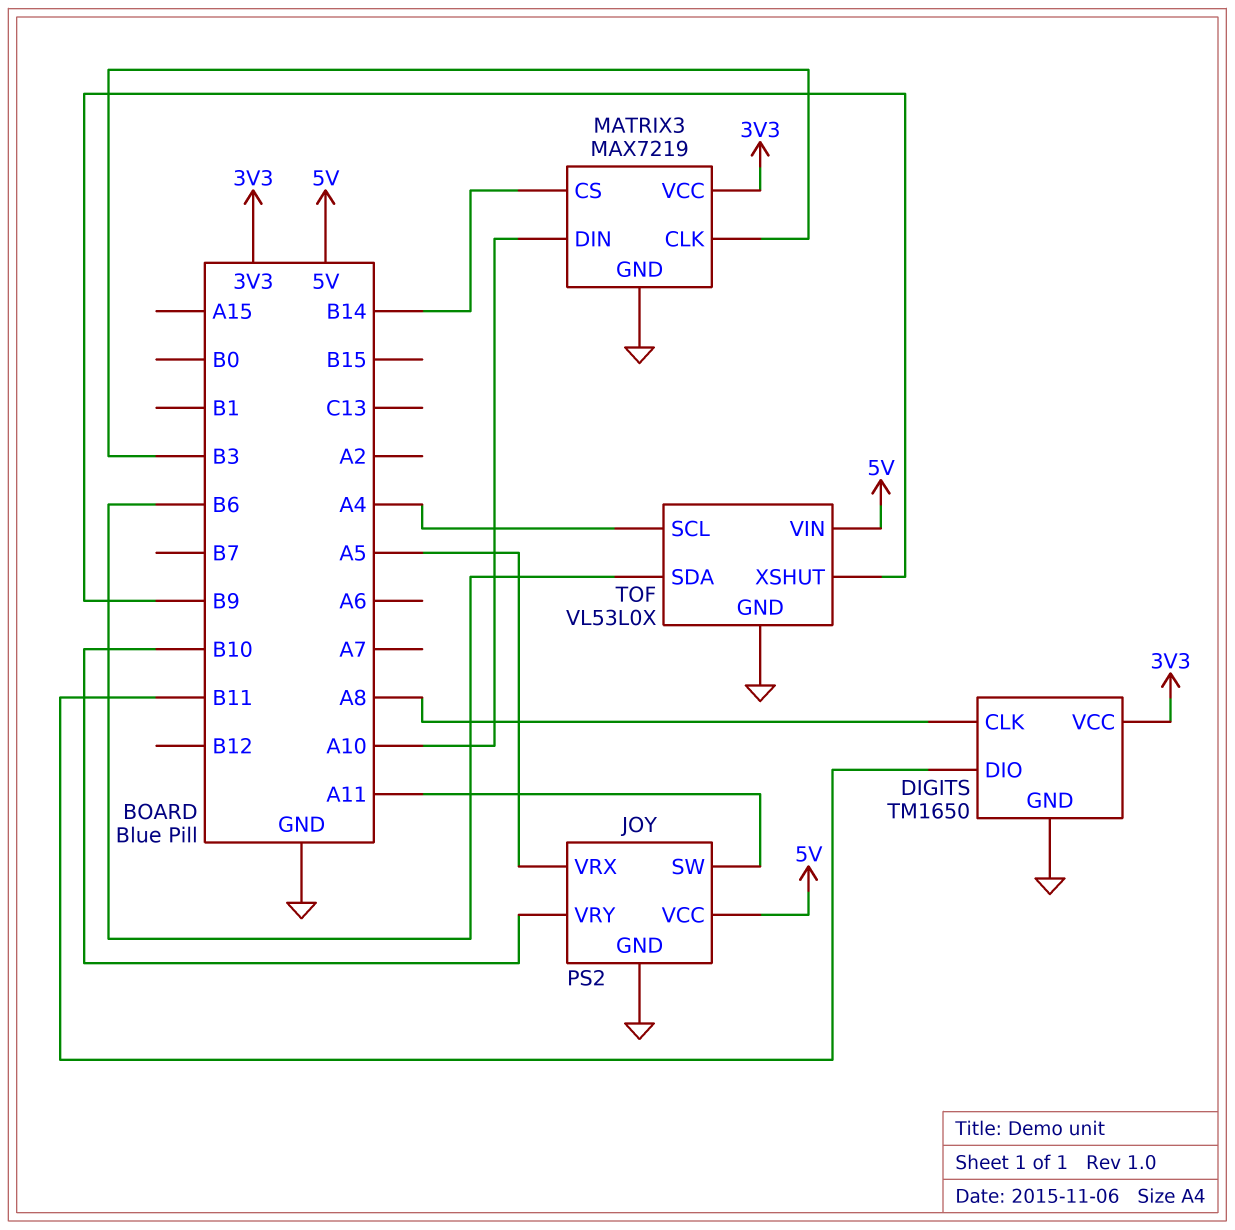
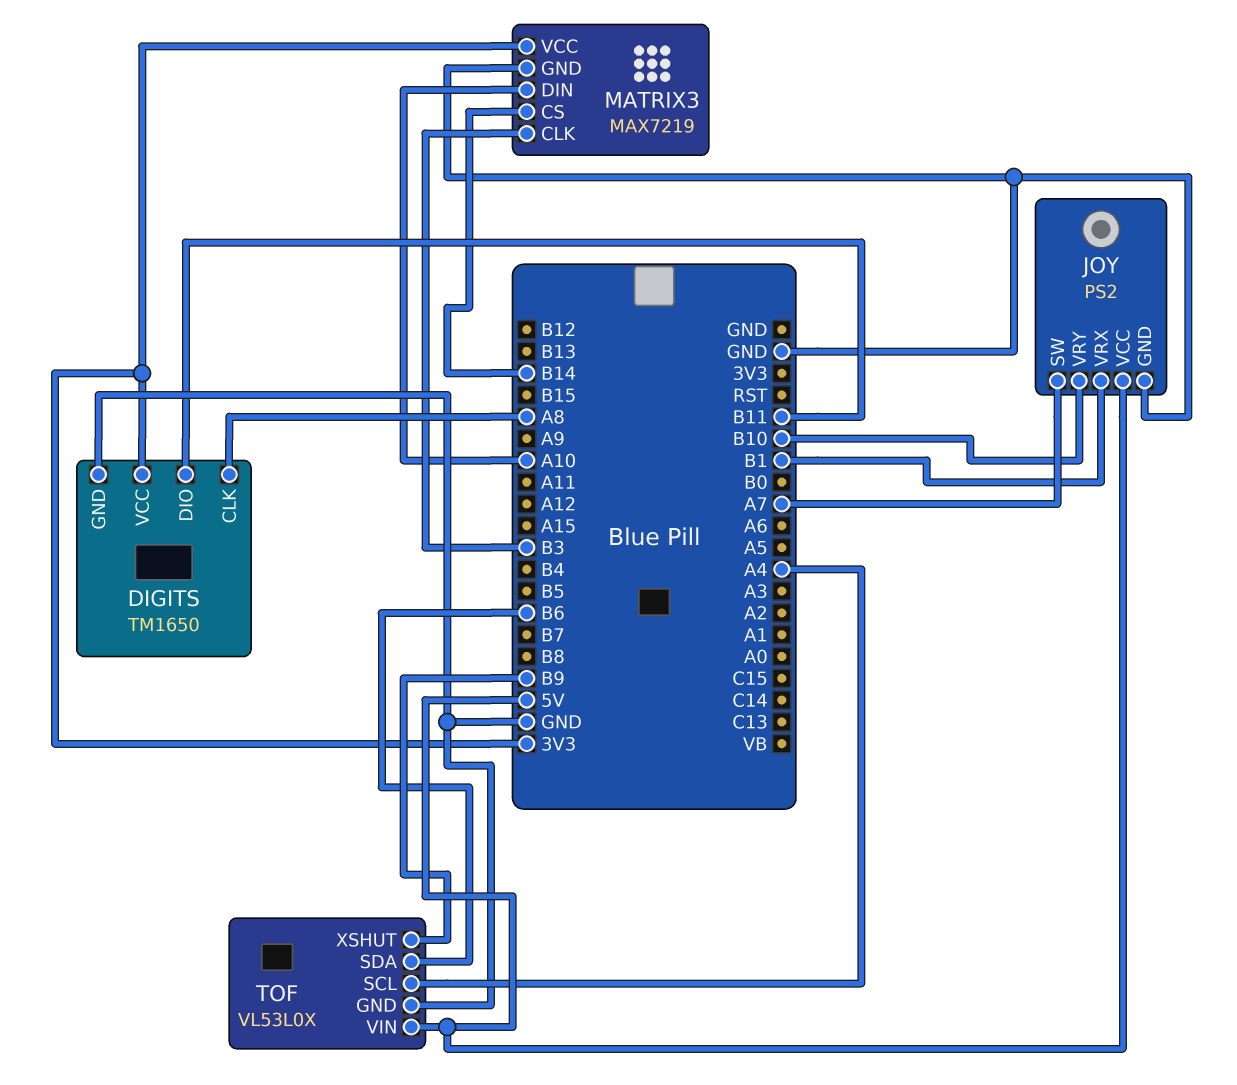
JOY pin SW: A11 -> A7
JOY pin VRX: A5 -> B1

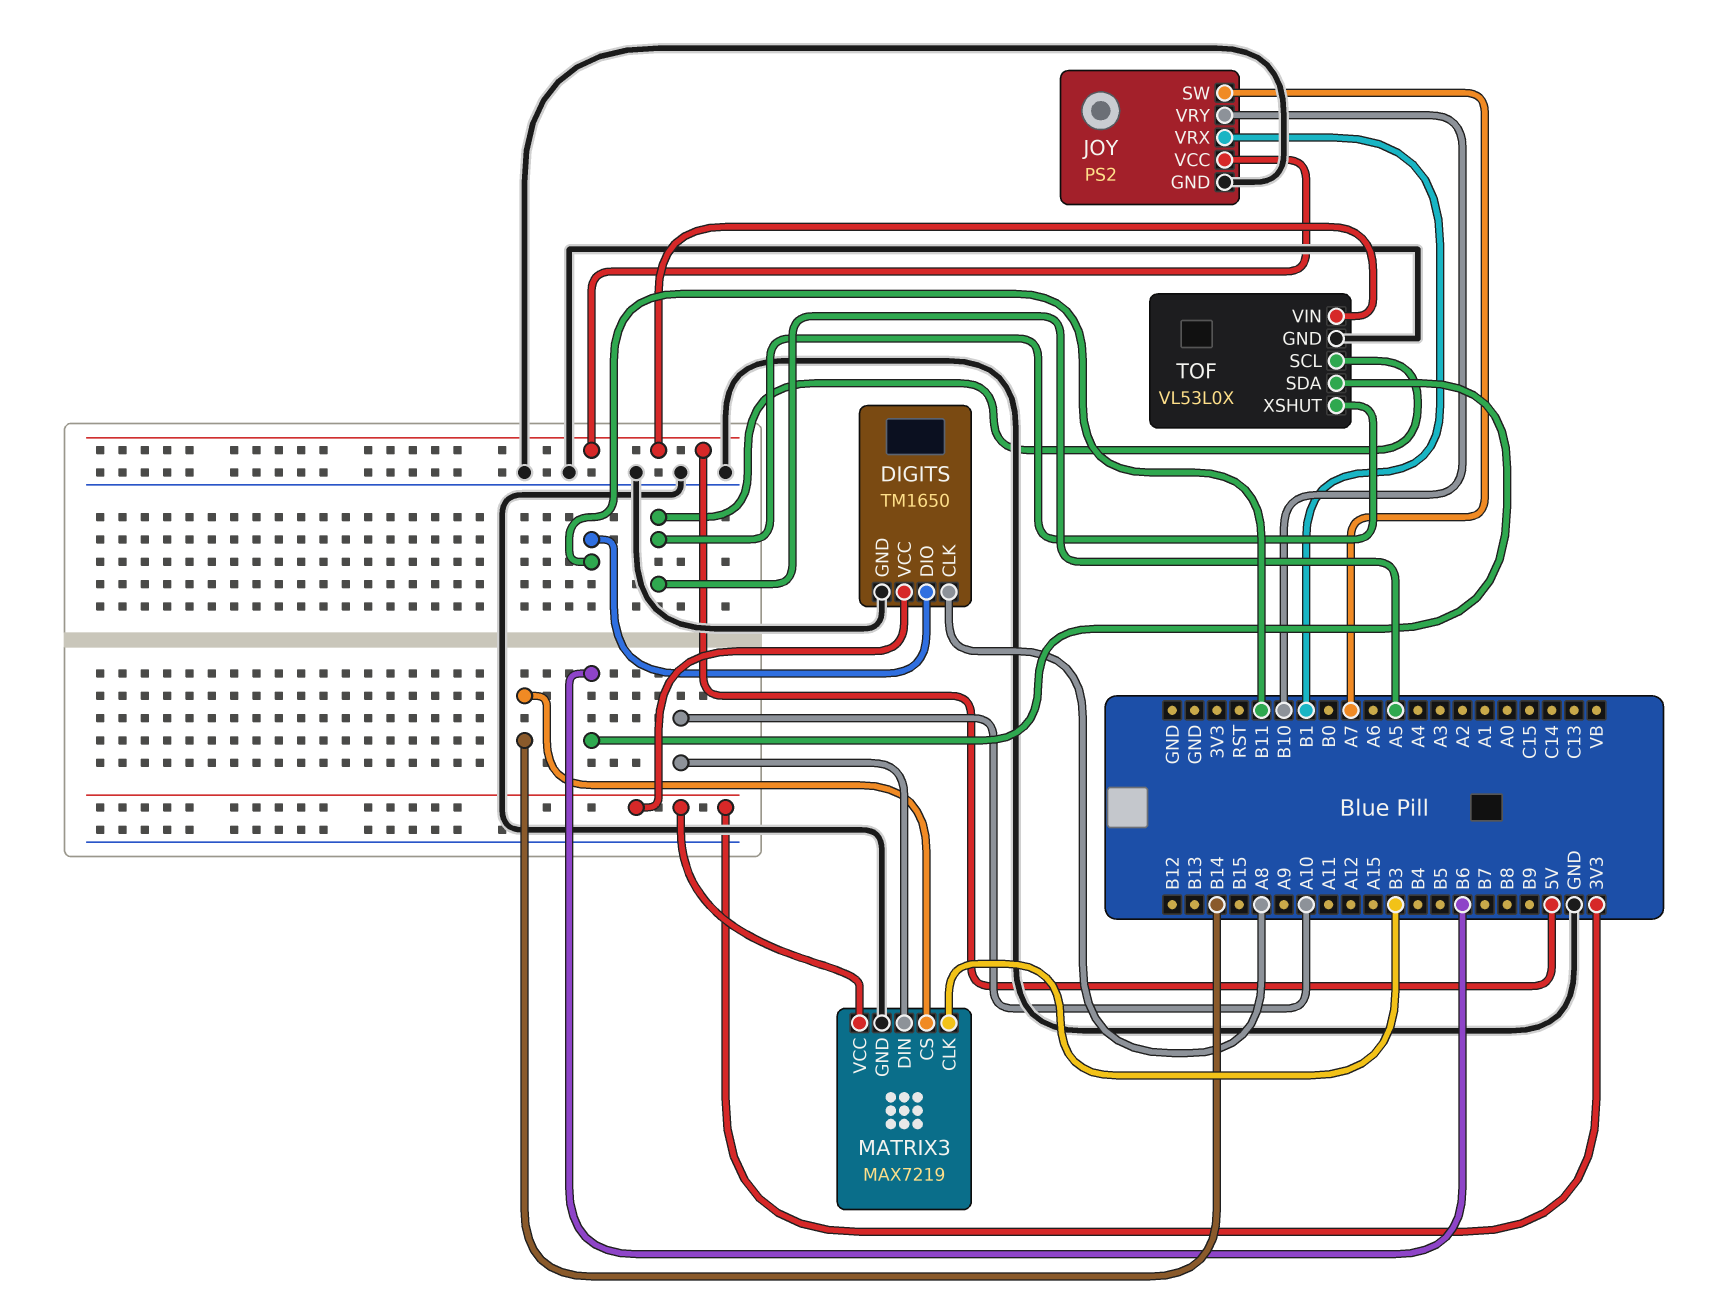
TOF pin SCL: A4 -> A5
TOF pin XSHUT: B9 -> A5

